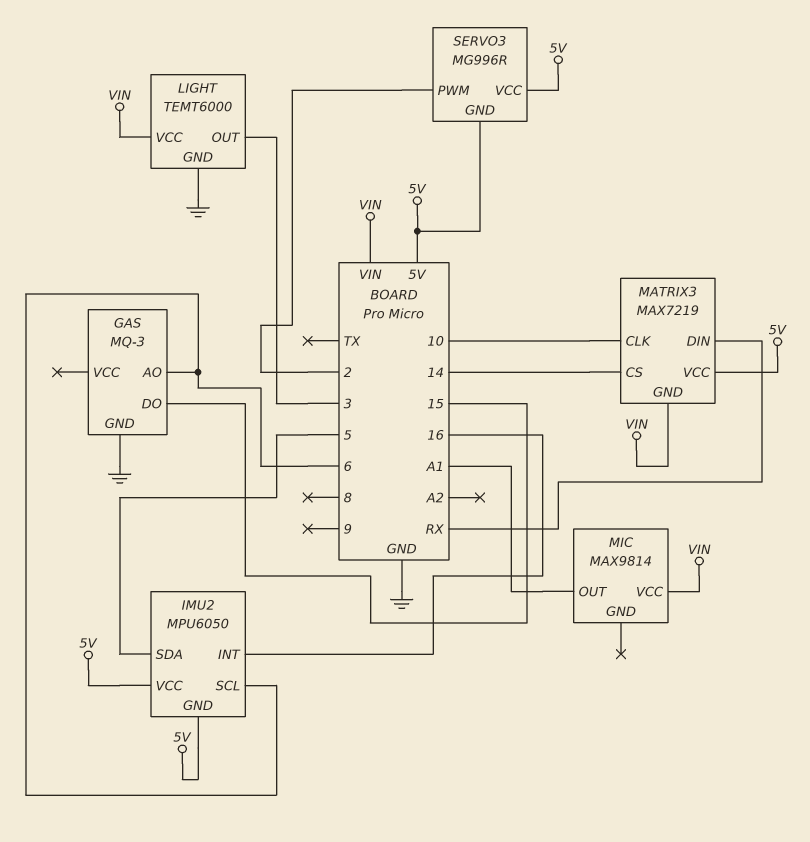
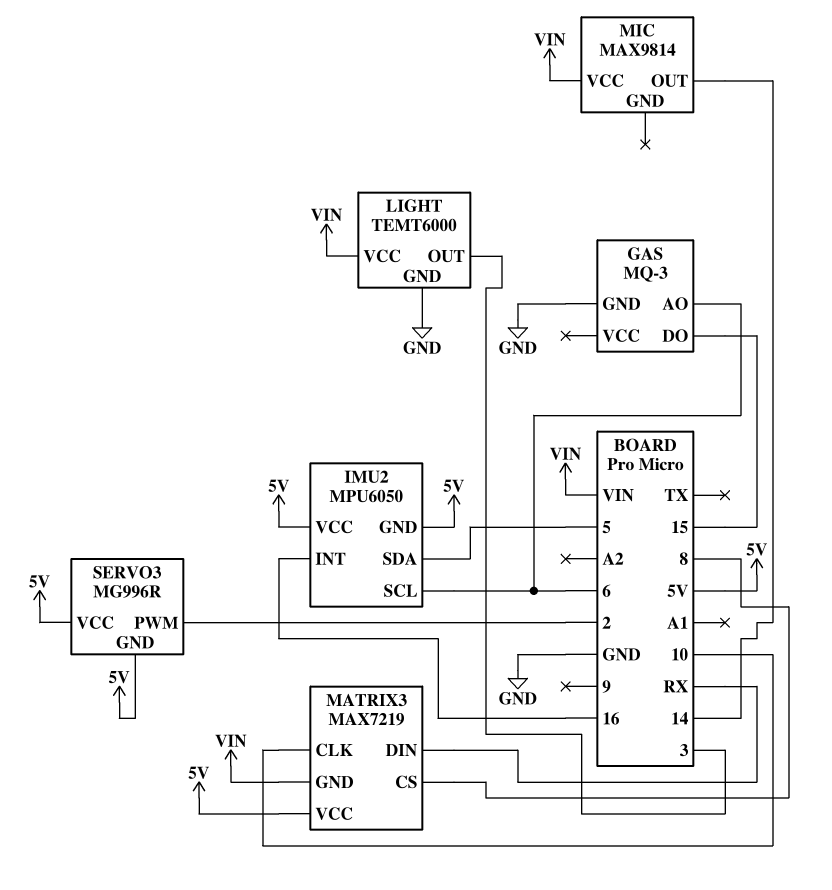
MATRIX3 pin CS: 14 -> 8
MIC pin OUT: A1 -> 14

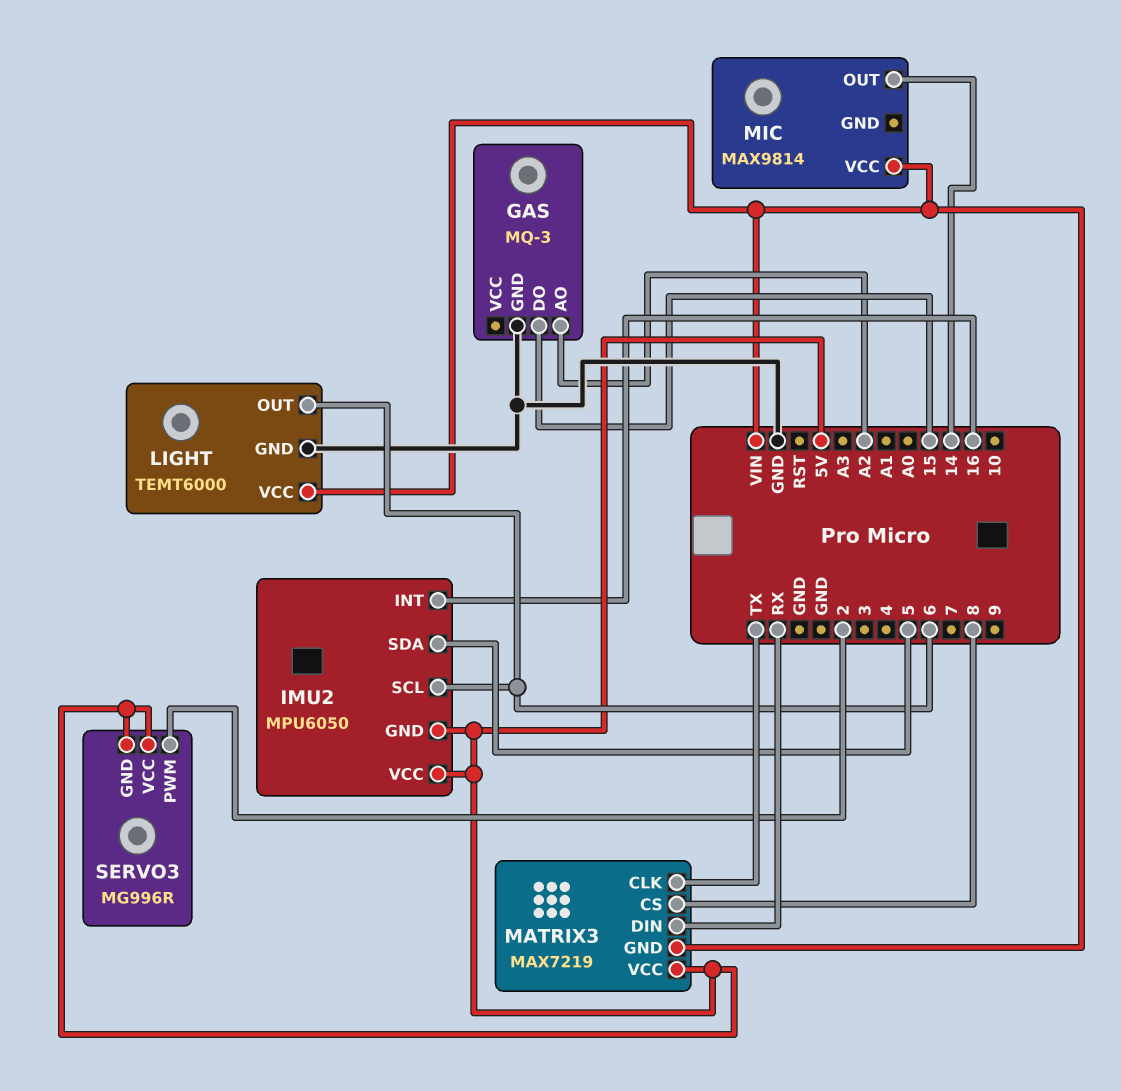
GAS pin AO: 6 -> A2
LIGHT pin OUT: 3 -> 6
MATRIX3 pin CLK: 10 -> TX

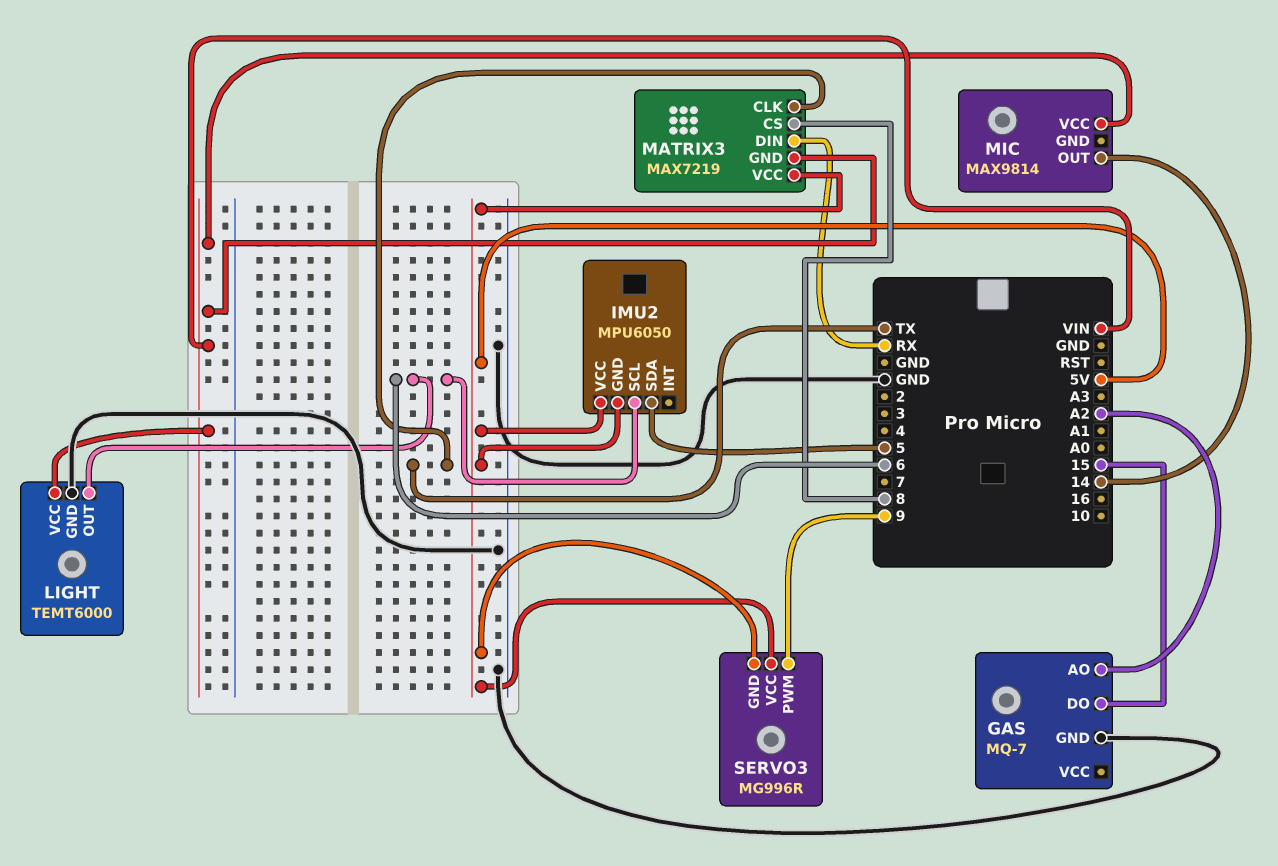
GAS: MQ-3 -> MQ-7
IMU2 pin INT: 16 -> none
SERVO3 pin PWM: 2 -> 9

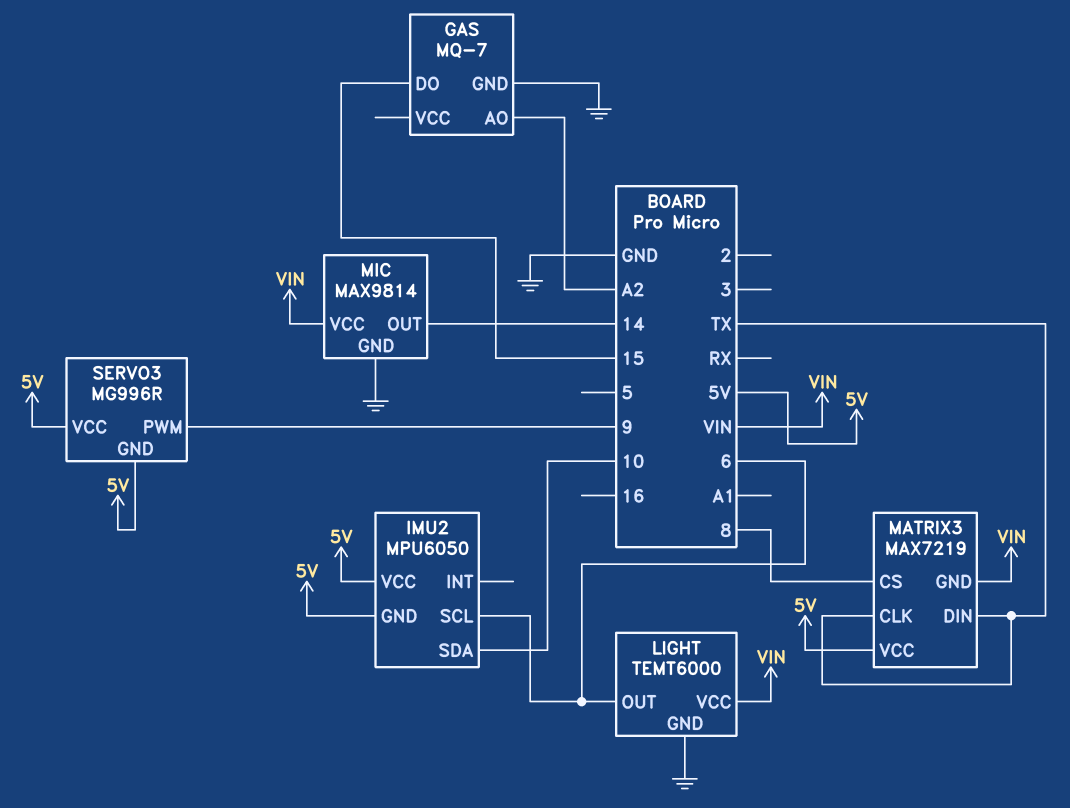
IMU2 pin SDA: 5 -> 10
MATRIX3 pin DIN: RX -> TX
MIC pin GND: none -> GND

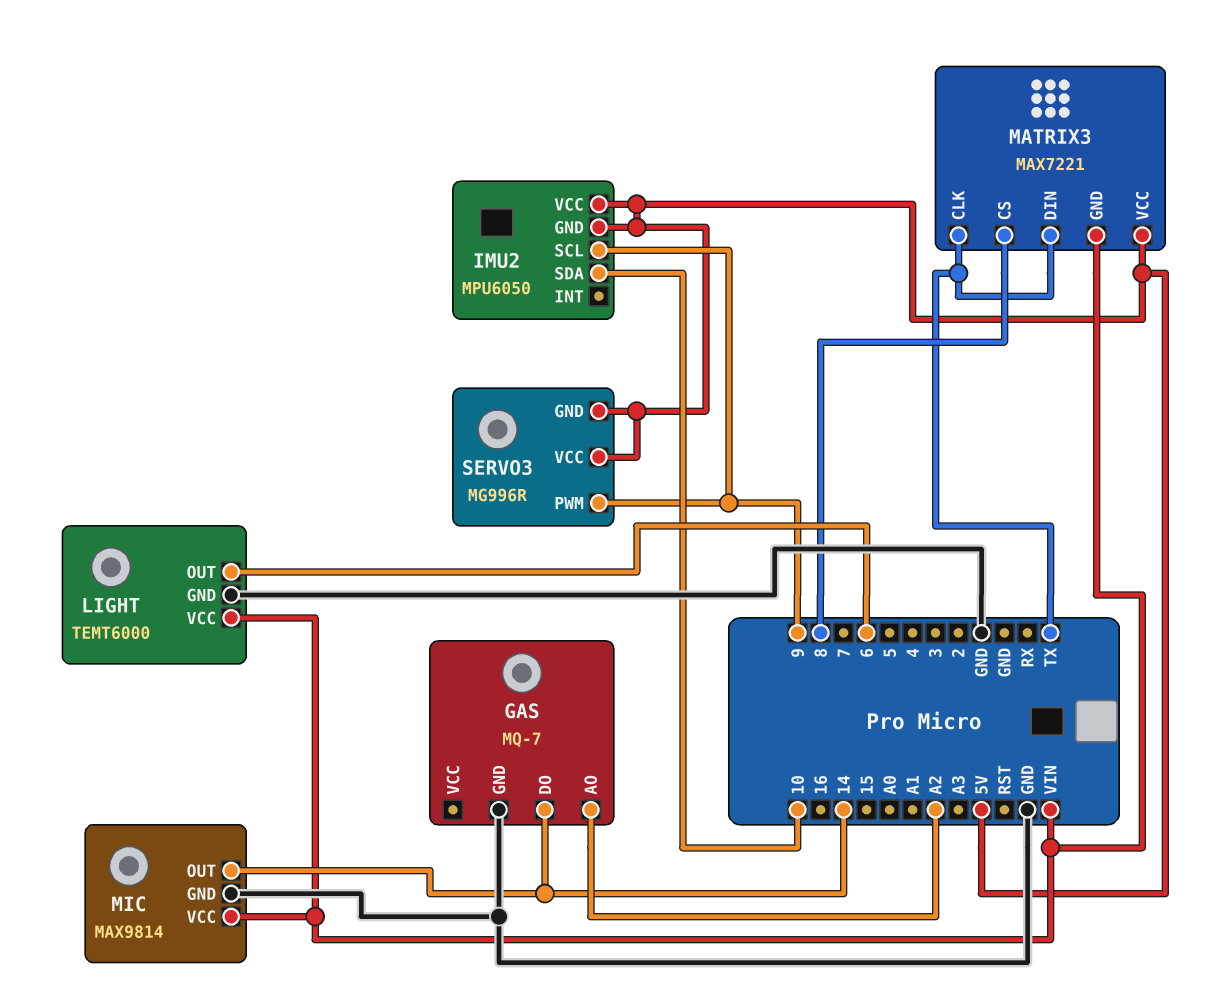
GAS pin DO: 15 -> 14
IMU2 pin SCL: 6 -> 9
MATRIX3: MAX7219 -> MAX7221

